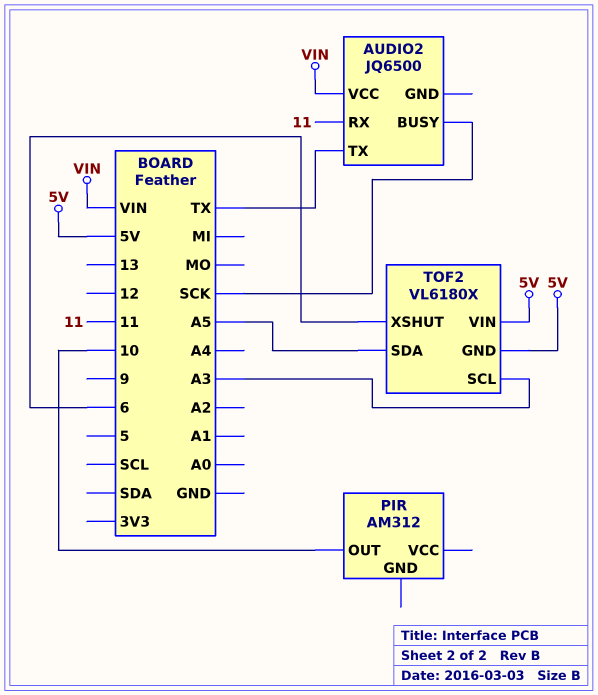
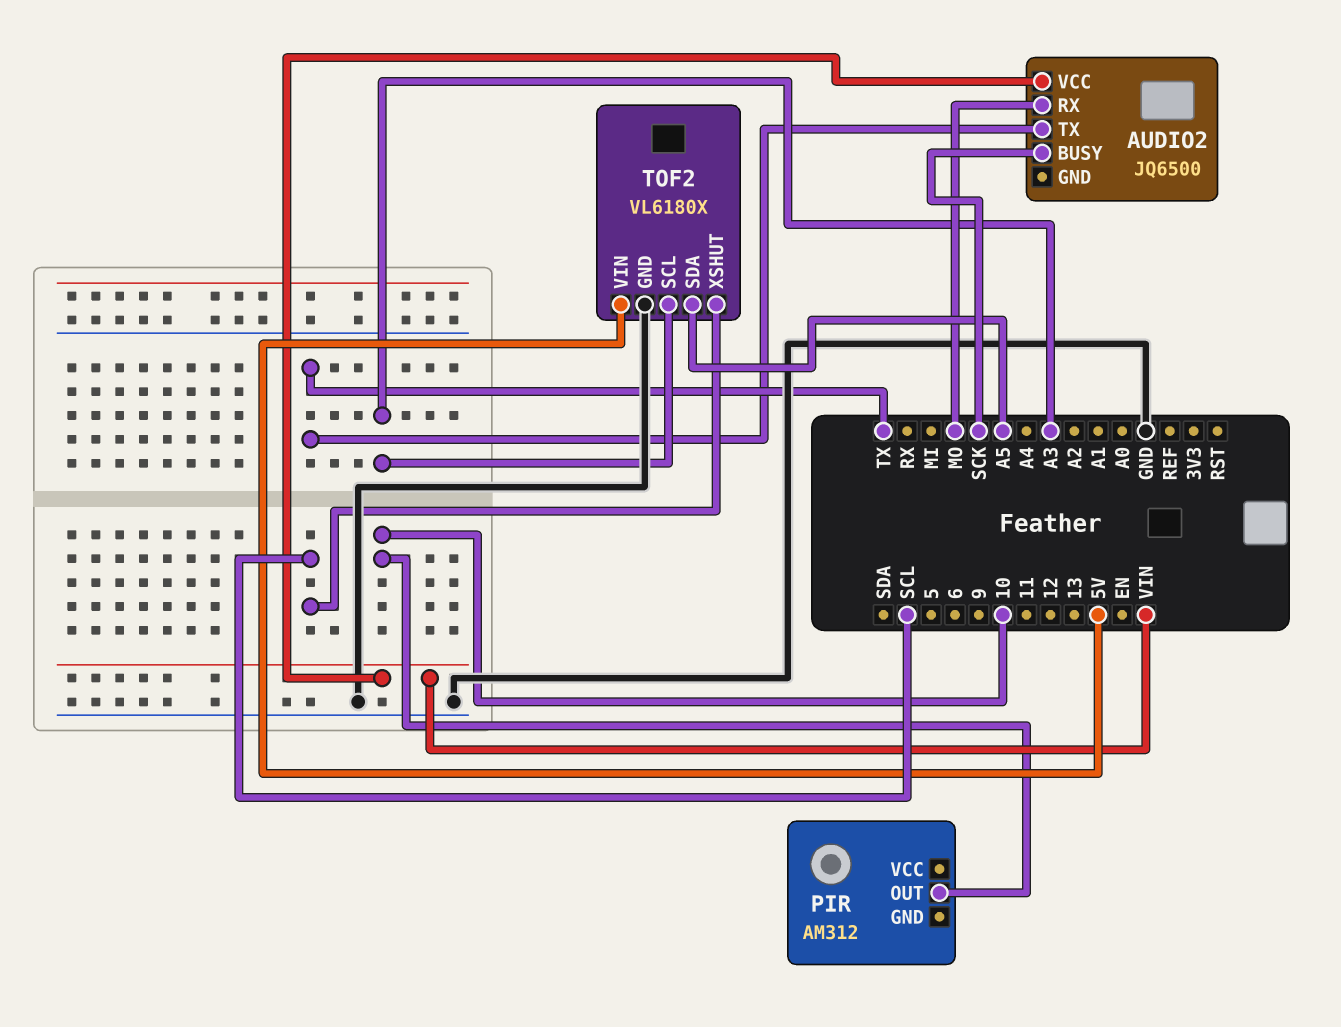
AUDIO2 pin RX: 11 -> MO
TOF2 pin GND: 5V -> GND
TOF2 pin XSHUT: 6 -> SCL

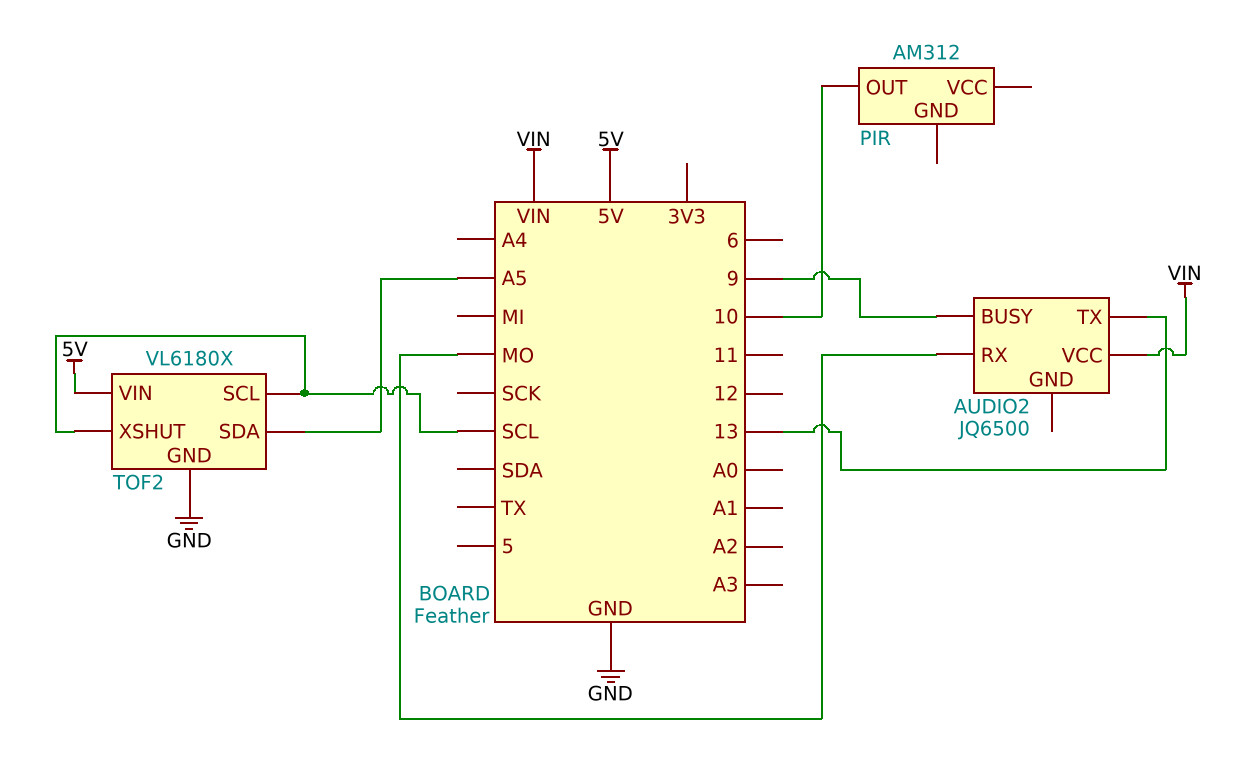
AUDIO2 pin BUSY: SCK -> 9
AUDIO2 pin TX: TX -> 13
TOF2 pin SCL: A3 -> SCL

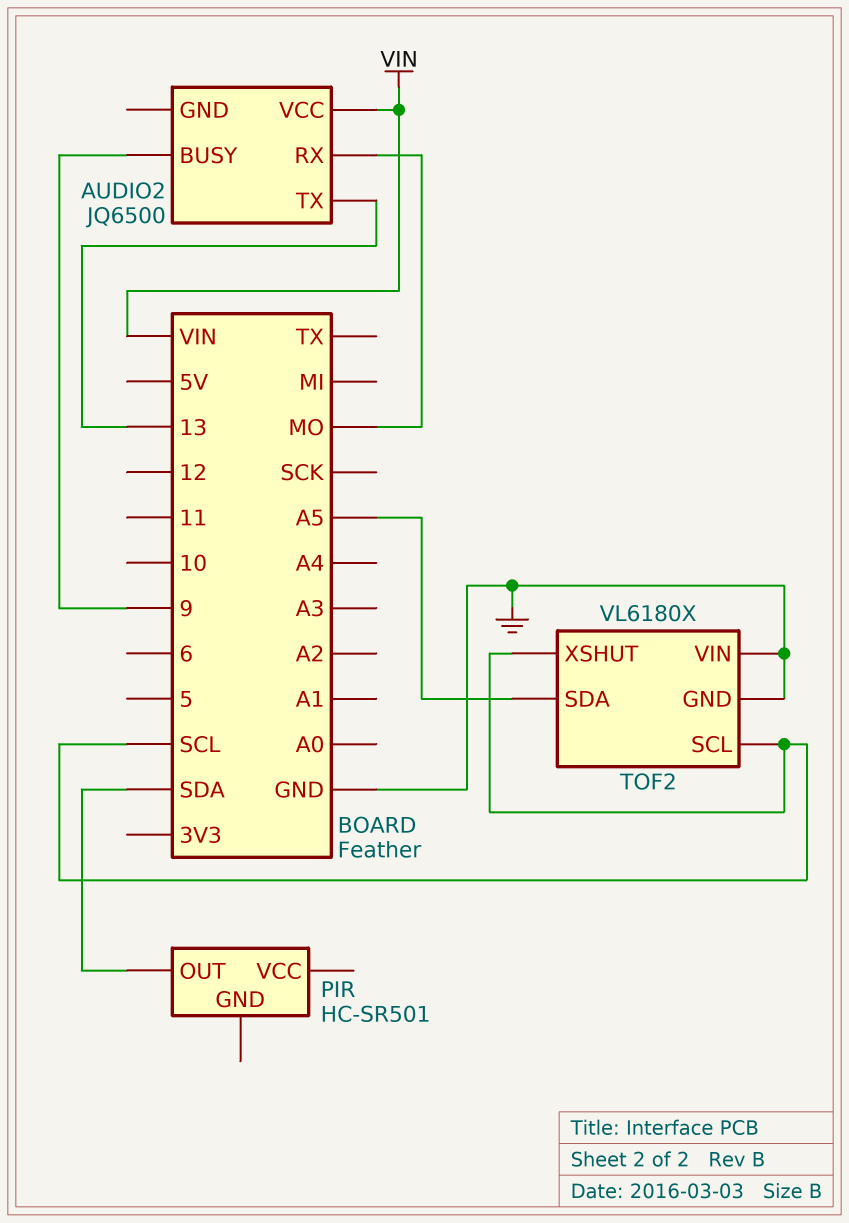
PIR: AM312 -> HC-SR501
PIR pin OUT: 10 -> SDA
TOF2 pin VIN: 5V -> GND

